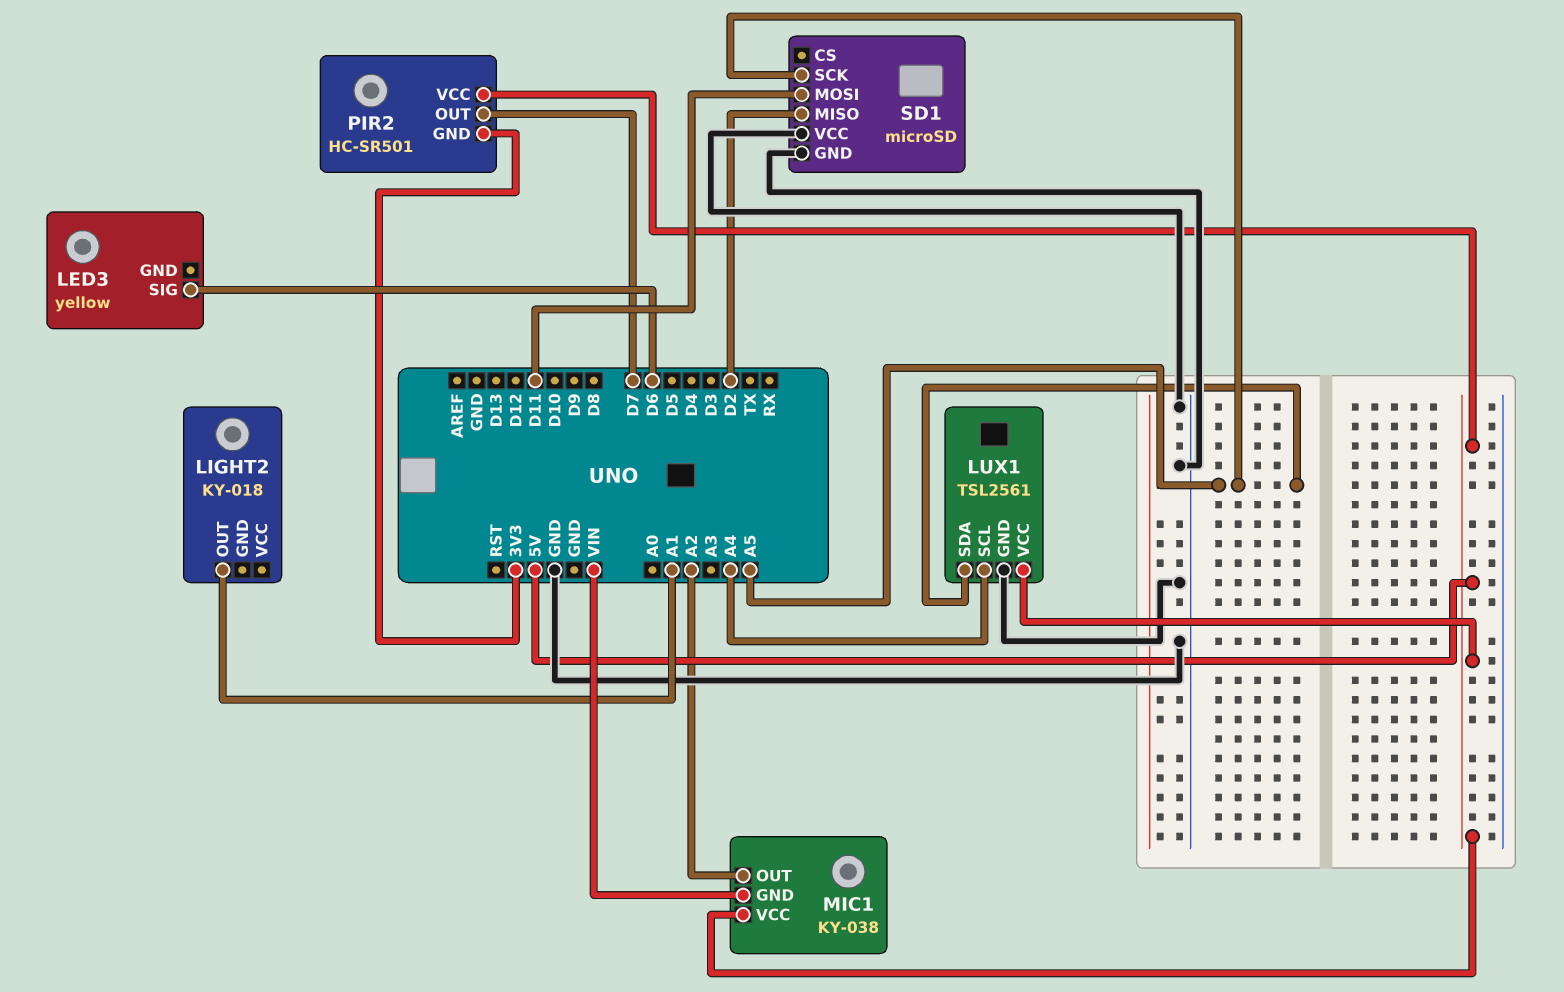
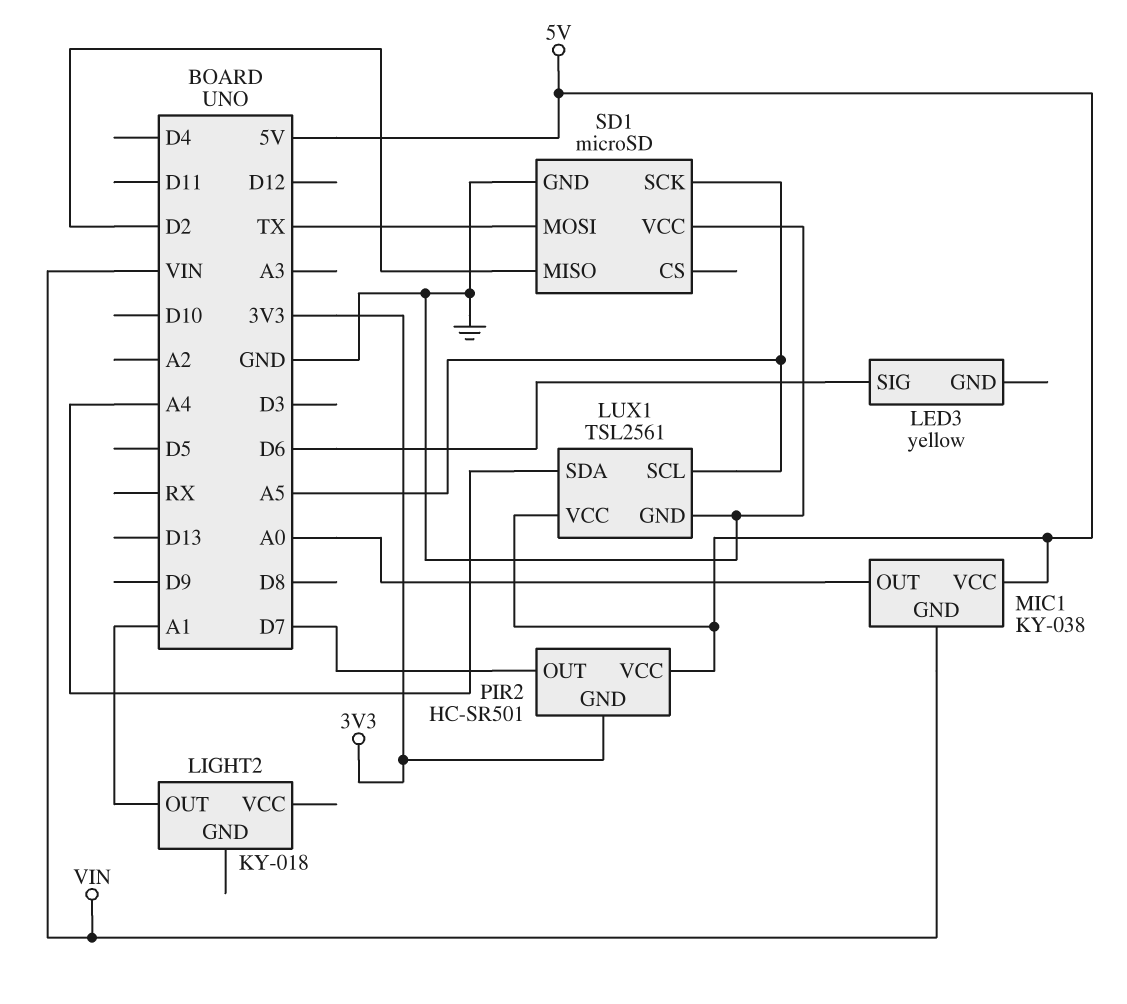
LUX1 pin SCL: A4 -> A5
LUX1 pin SDA: A5 -> A4
MIC1 pin OUT: A2 -> A0
SD1 pin MOSI: D11 -> TX

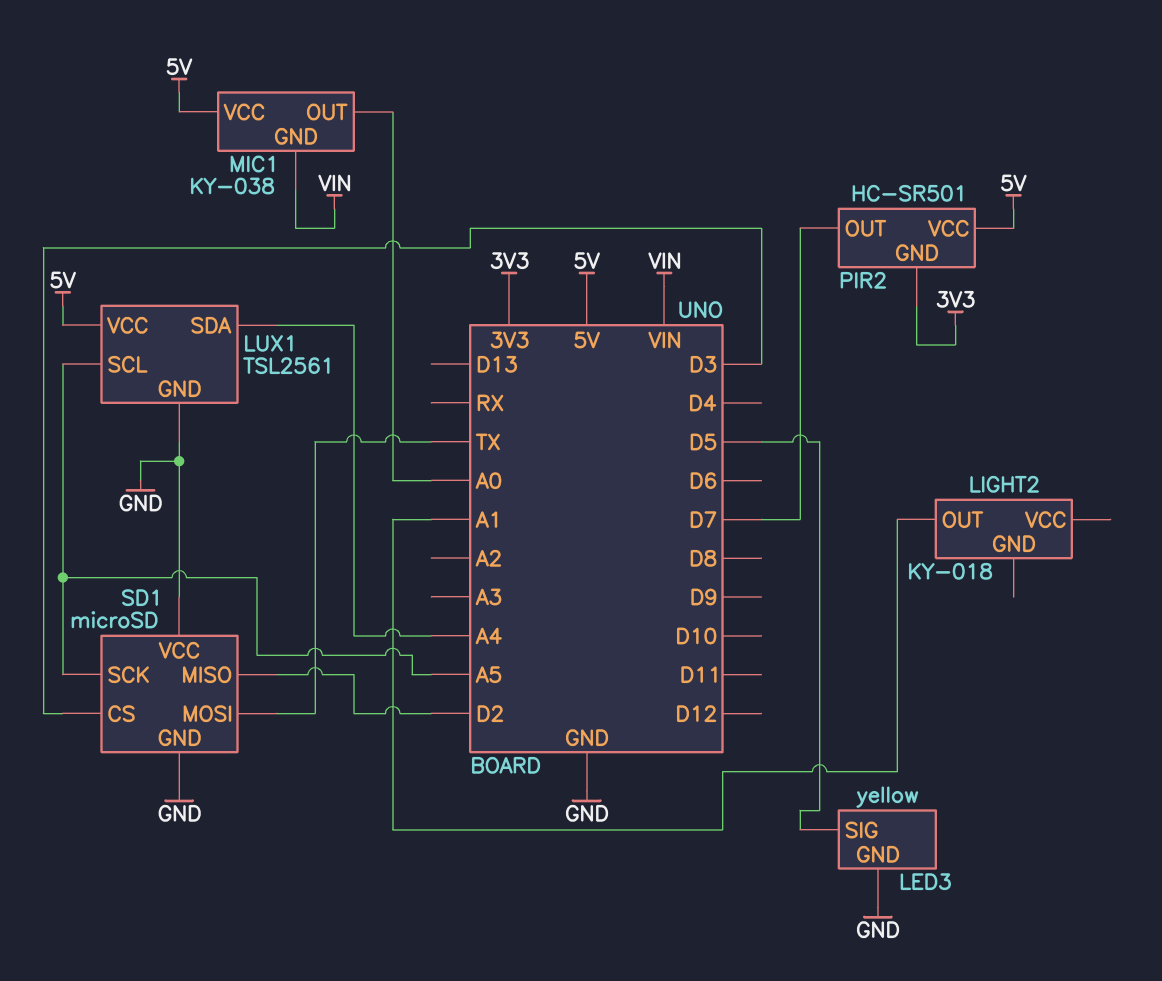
LED3 pin GND: none -> GND
LED3 pin SIG: D6 -> D5
SD1 pin CS: none -> D3

